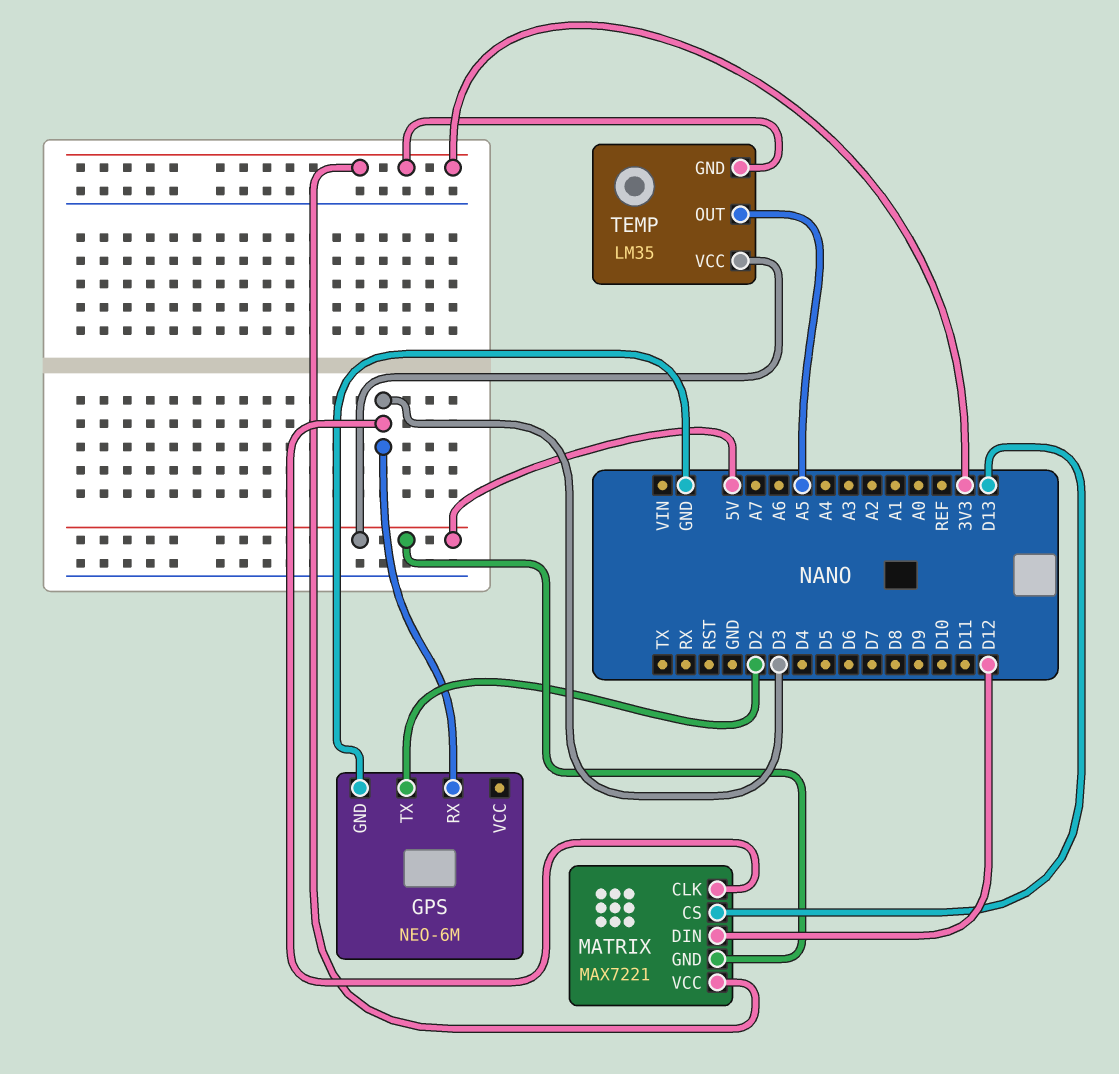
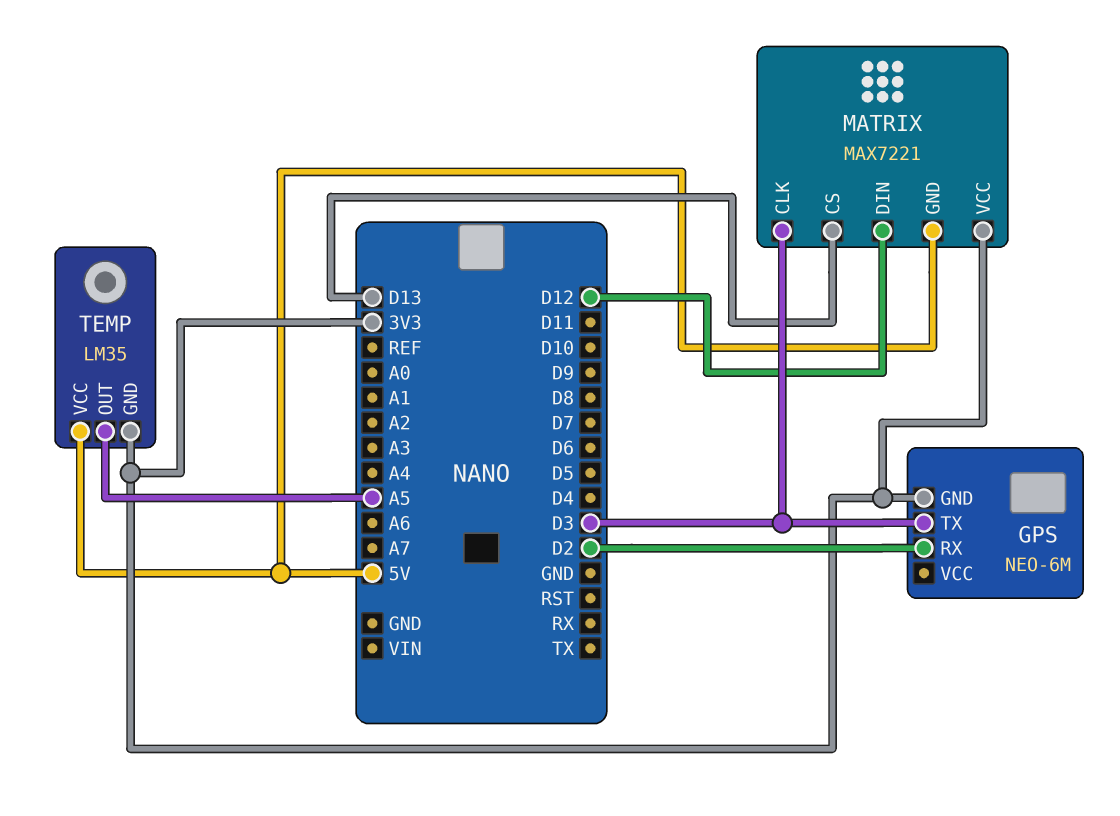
GPS pin GND: GND -> 3V3
GPS pin RX: D3 -> D2
GPS pin TX: D2 -> D3

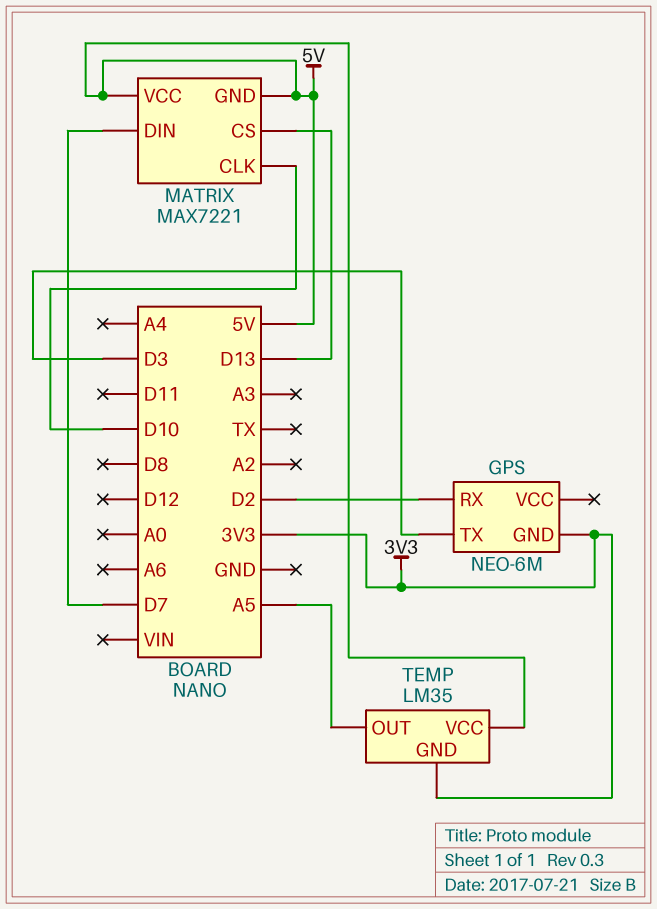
MATRIX pin CLK: D3 -> D10
MATRIX pin DIN: D12 -> D7
MATRIX pin VCC: 3V3 -> 5V

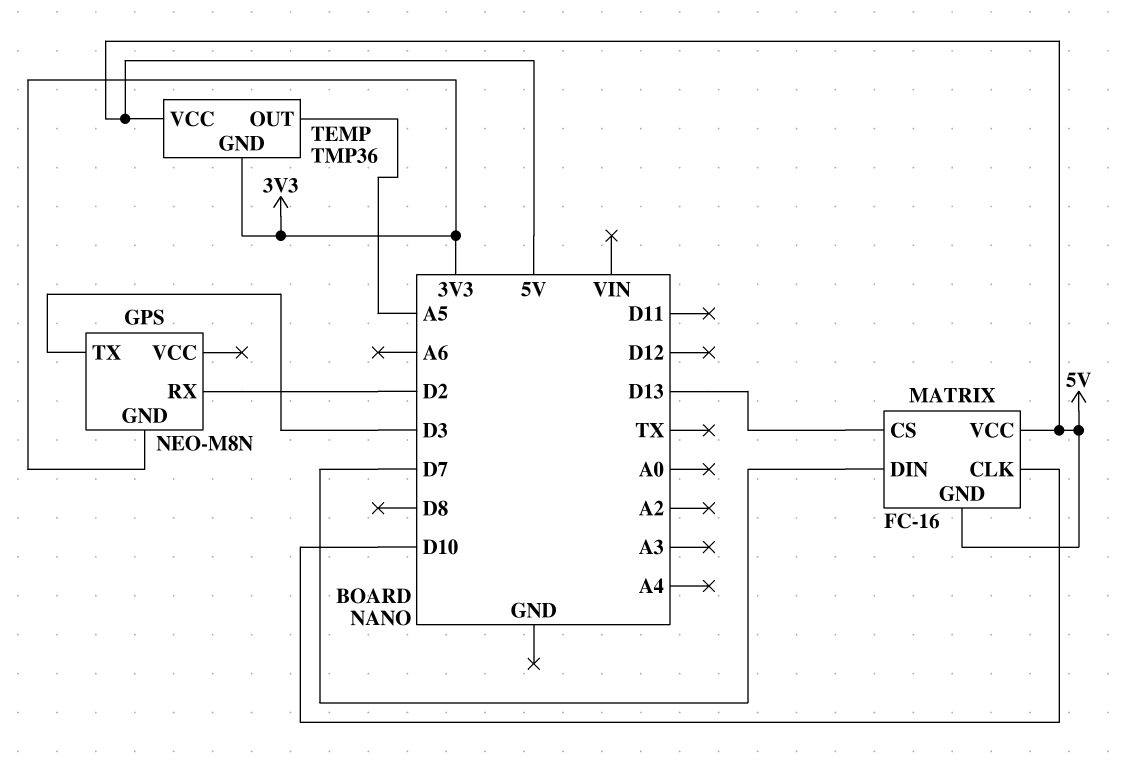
GPS: NEO-6M -> NEO-M8N
MATRIX: MAX7221 -> FC-16
TEMP: LM35 -> TMP36

